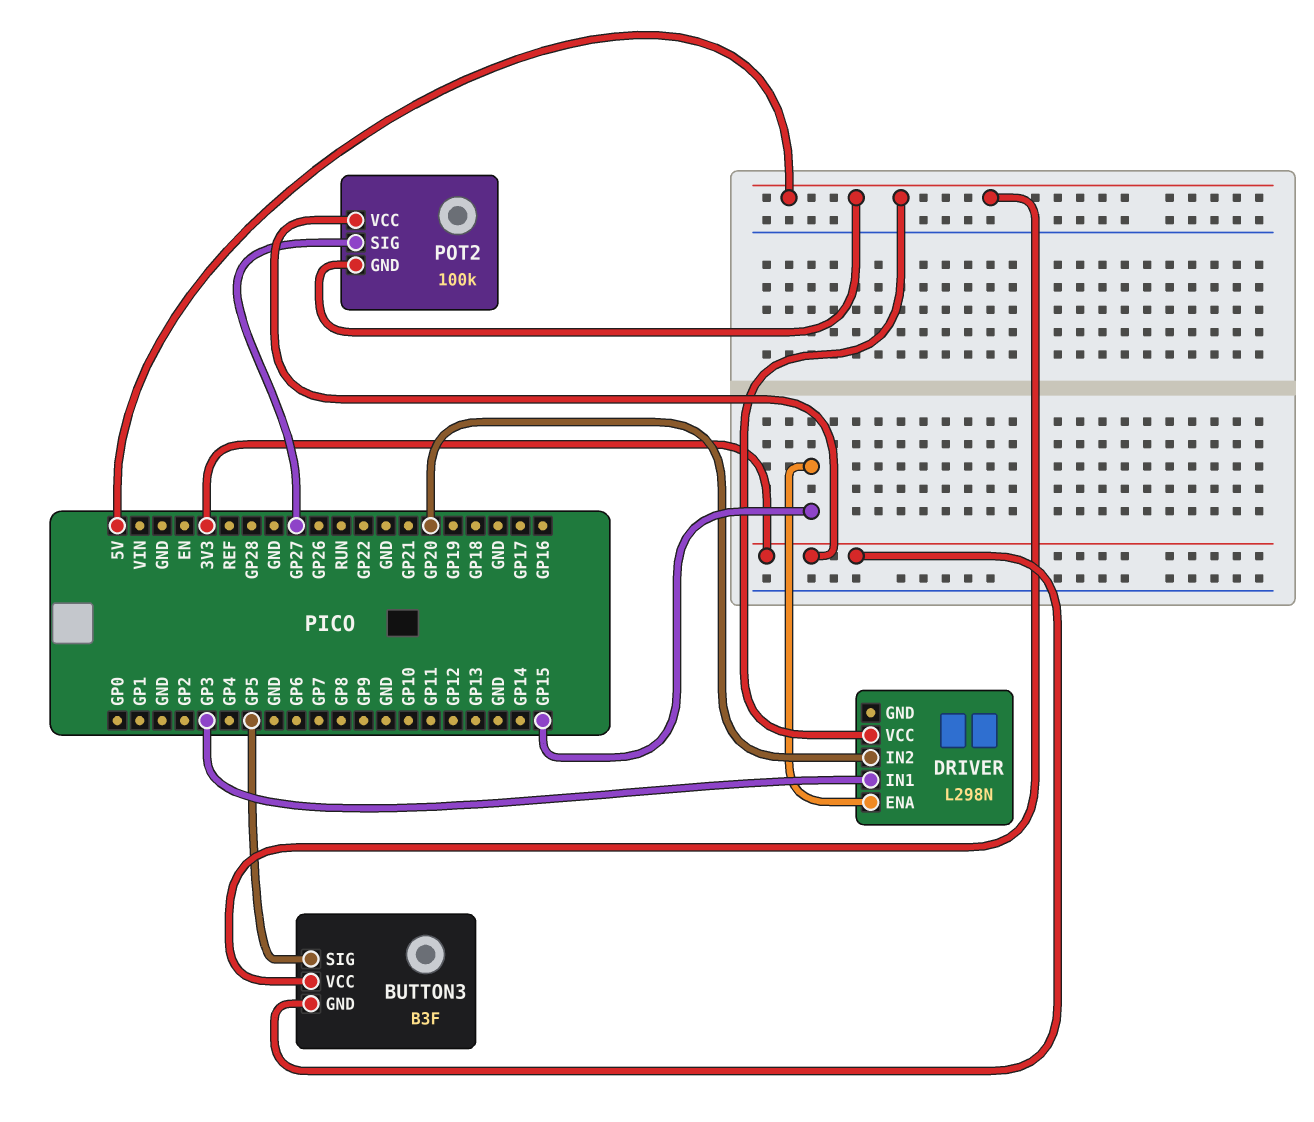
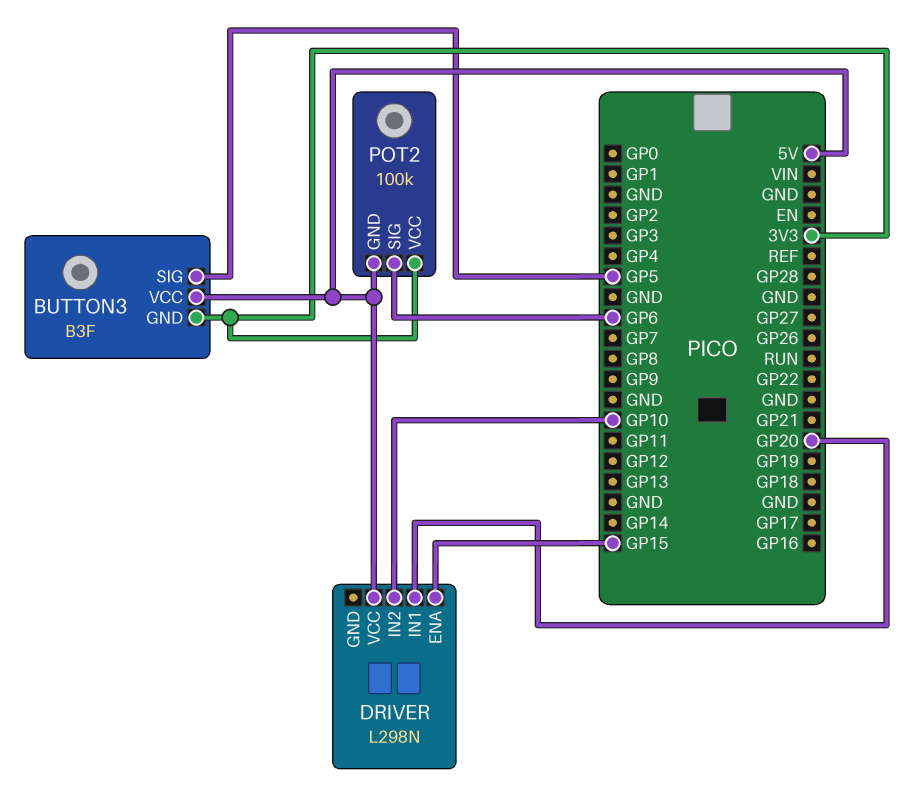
DRIVER pin IN1: GP3 -> GP20
DRIVER pin IN2: GP20 -> GP10
POT2 pin SIG: GP27 -> GP6

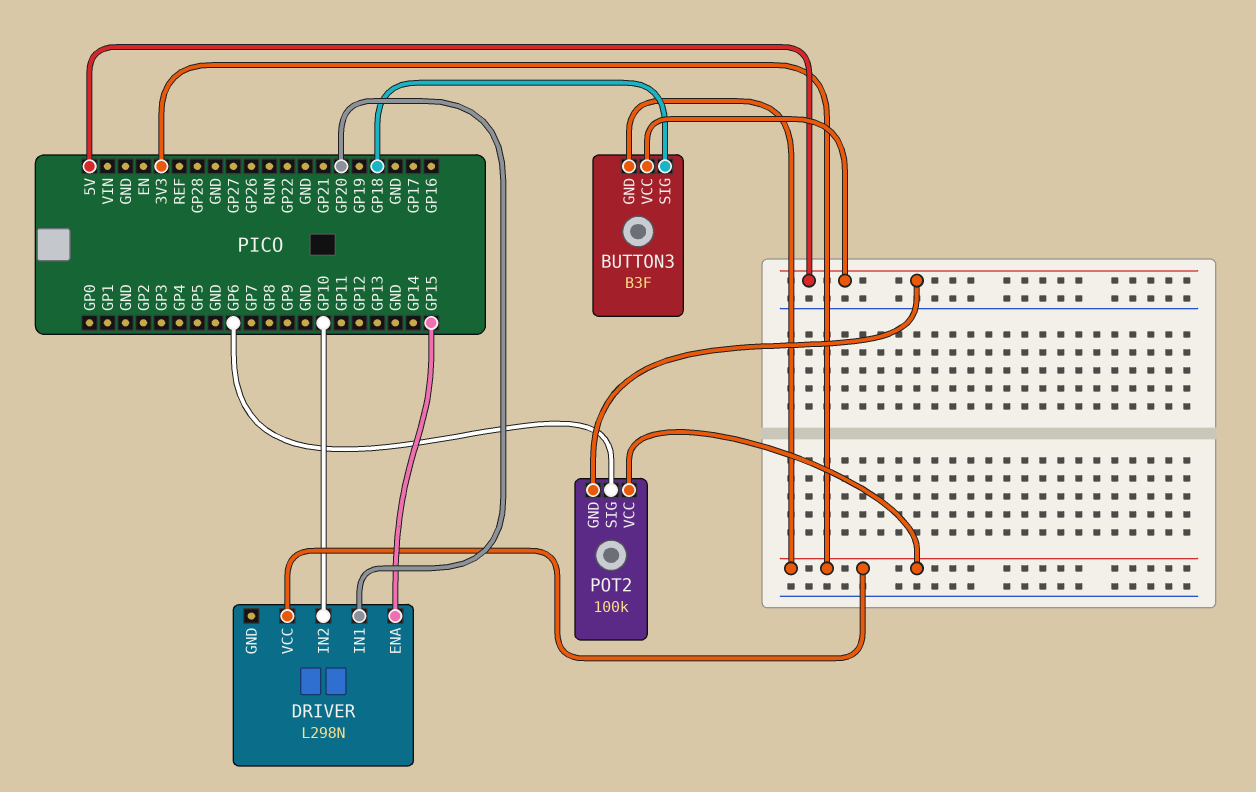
BUTTON3 pin SIG: GP5 -> GP18
DRIVER pin VCC: 5V -> 3V3

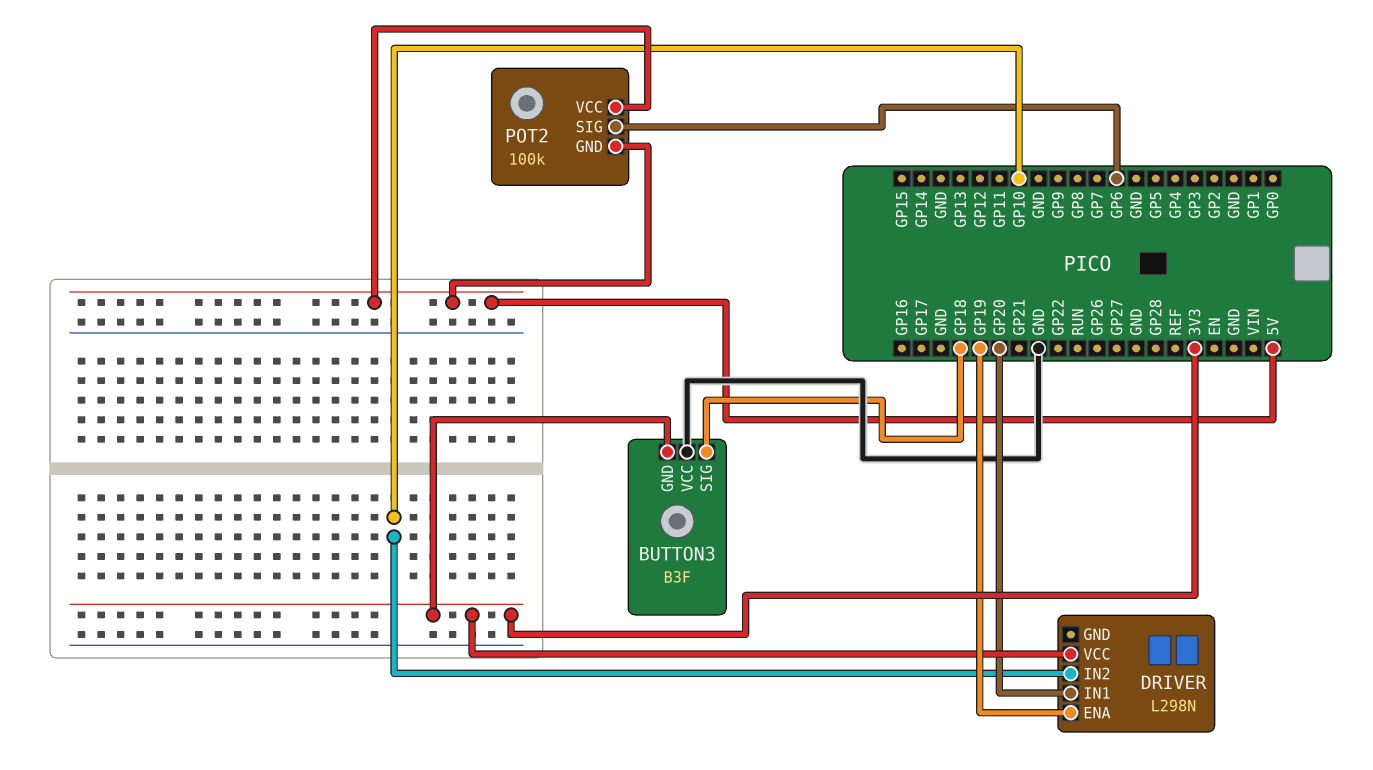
BUTTON3 pin VCC: 5V -> GND
DRIVER pin ENA: GP15 -> GP19
POT2 pin VCC: 3V3 -> 5V

